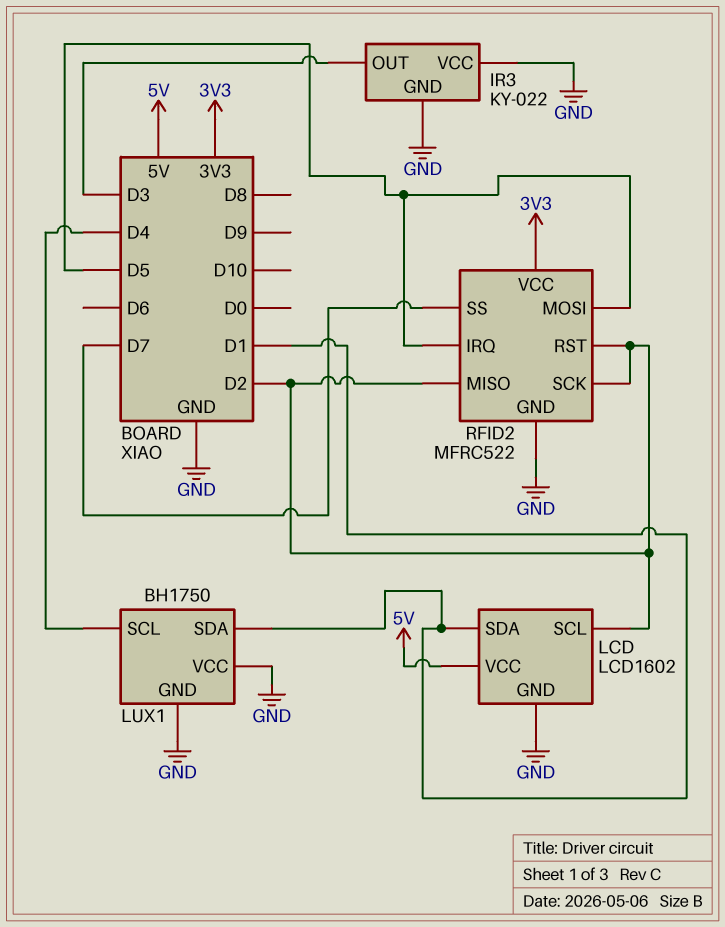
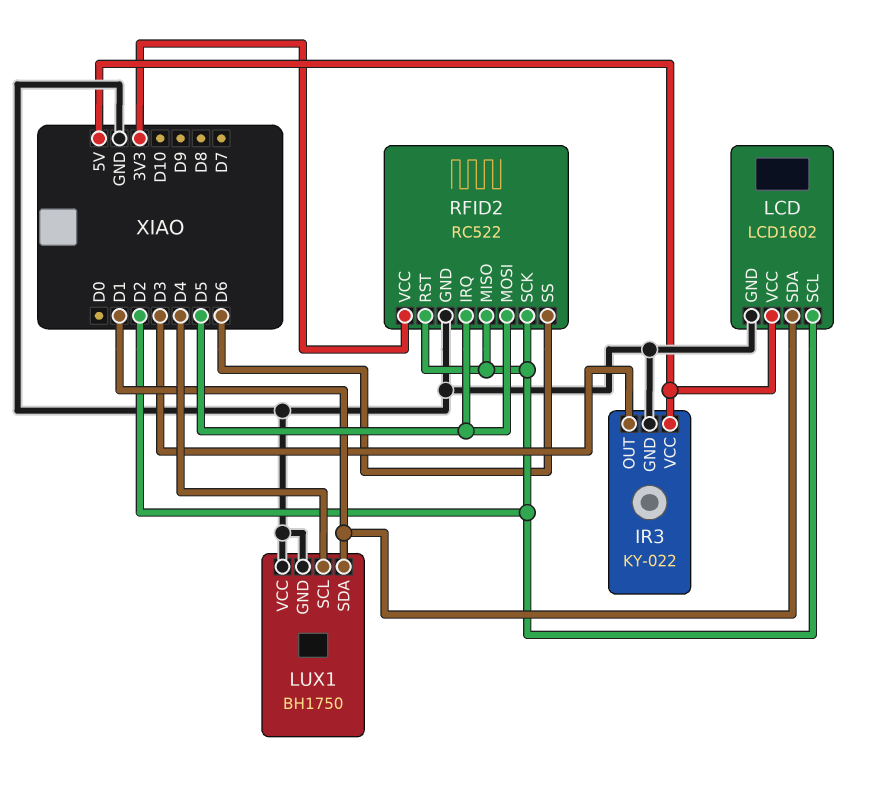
IR3 pin VCC: GND -> 5V
RFID2: MFRC522 -> RC522
RFID2 pin SS: D7 -> D6

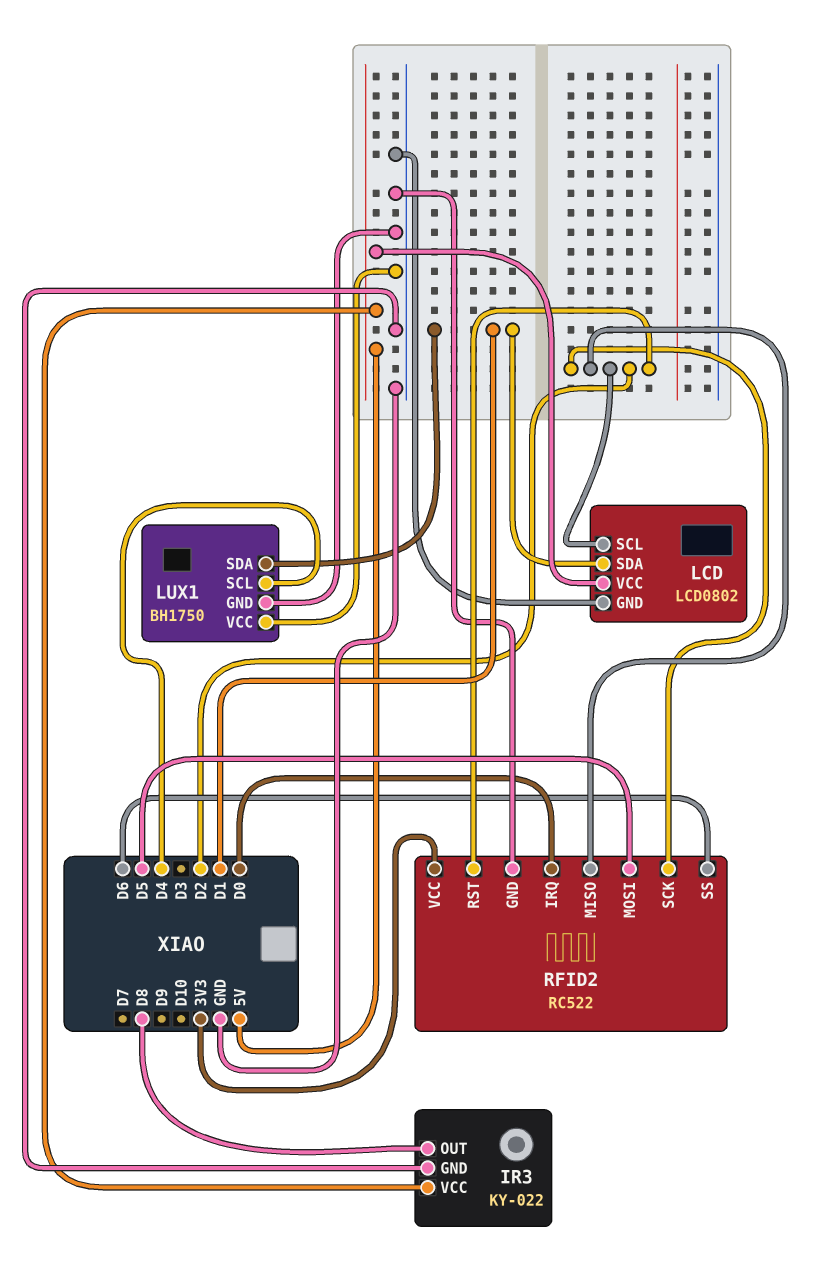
IR3 pin OUT: D3 -> D8
LCD: LCD1602 -> LCD0802
RFID2 pin IRQ: D5 -> D0

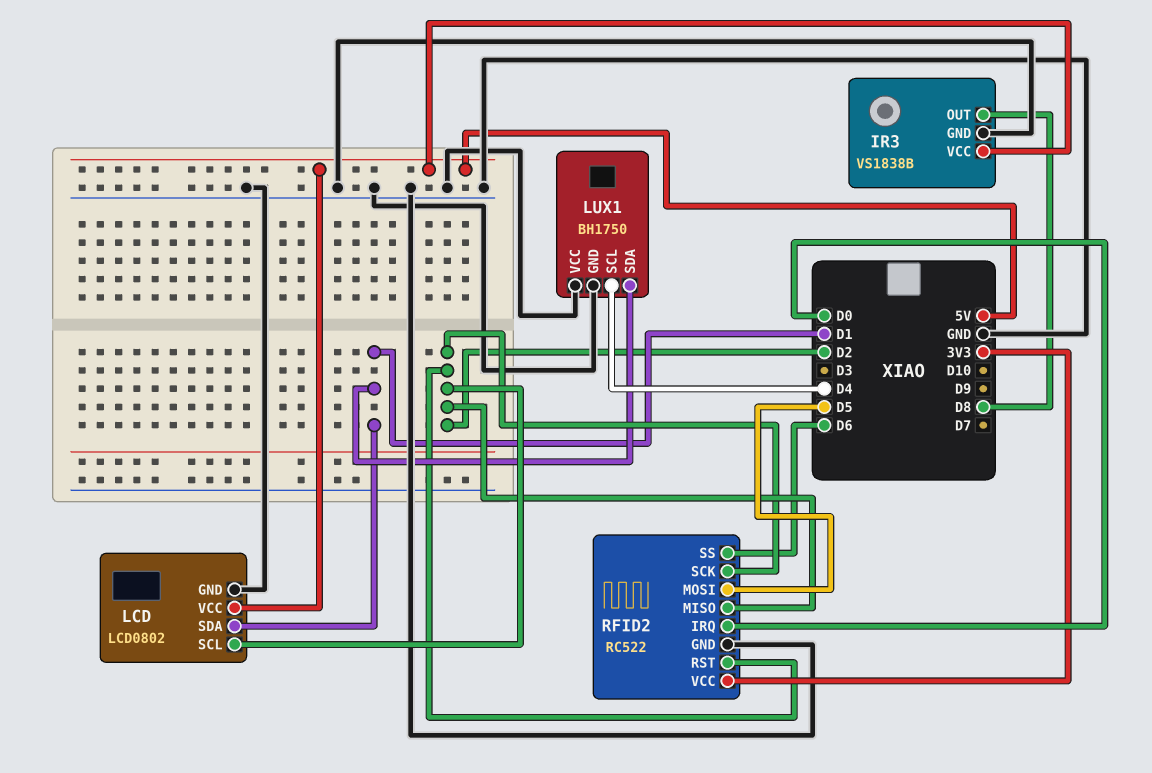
IR3: KY-022 -> VS1838B

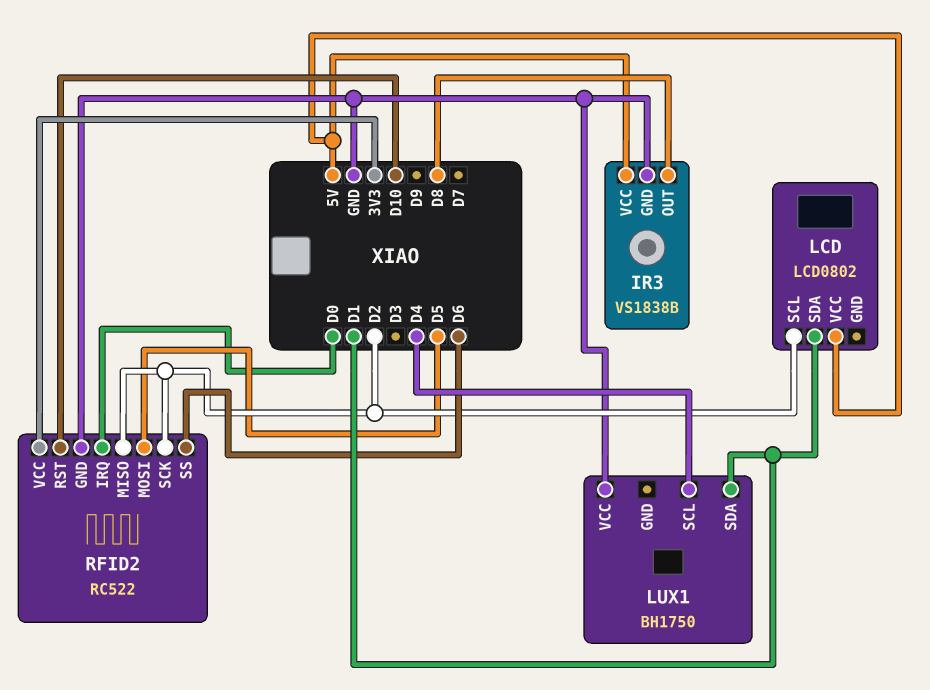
LCD pin GND: GND -> none
LUX1 pin GND: GND -> none
RFID2 pin RST: D2 -> D10

